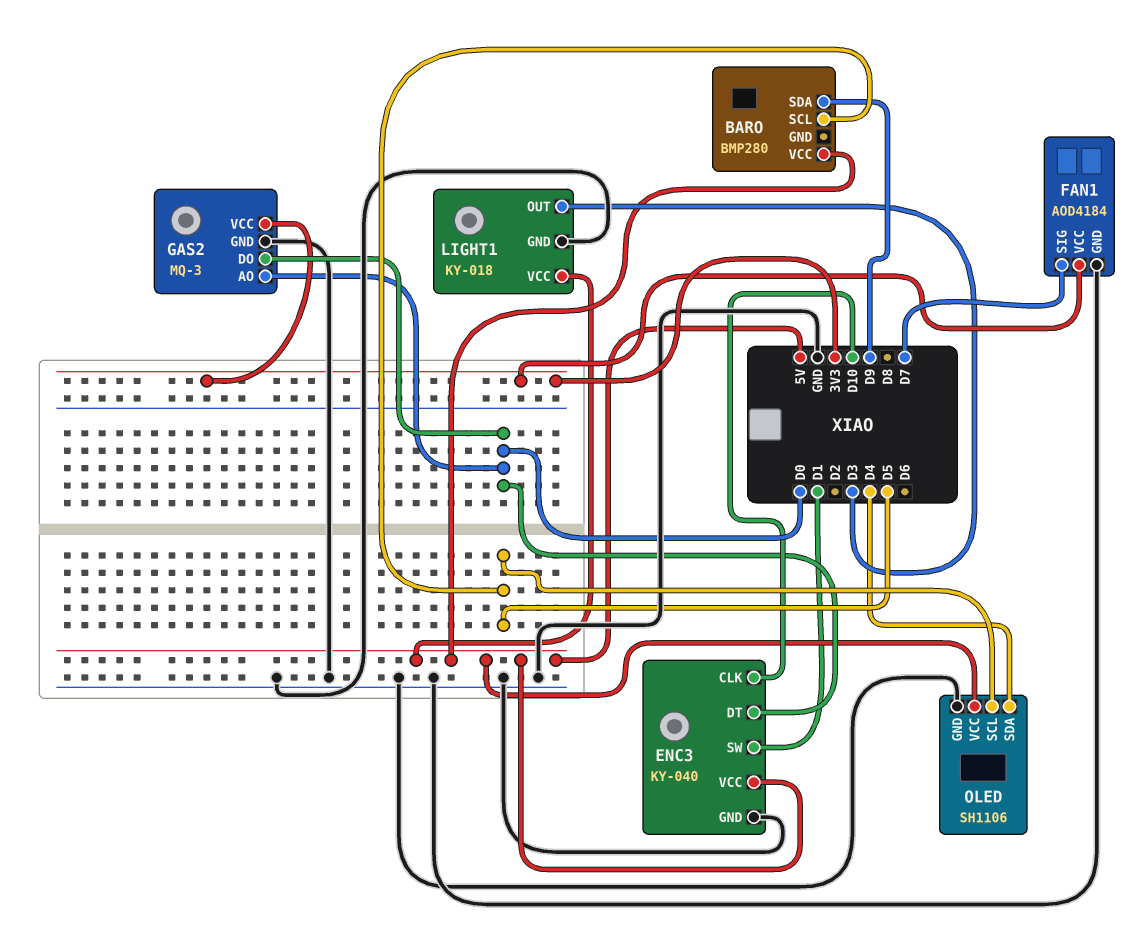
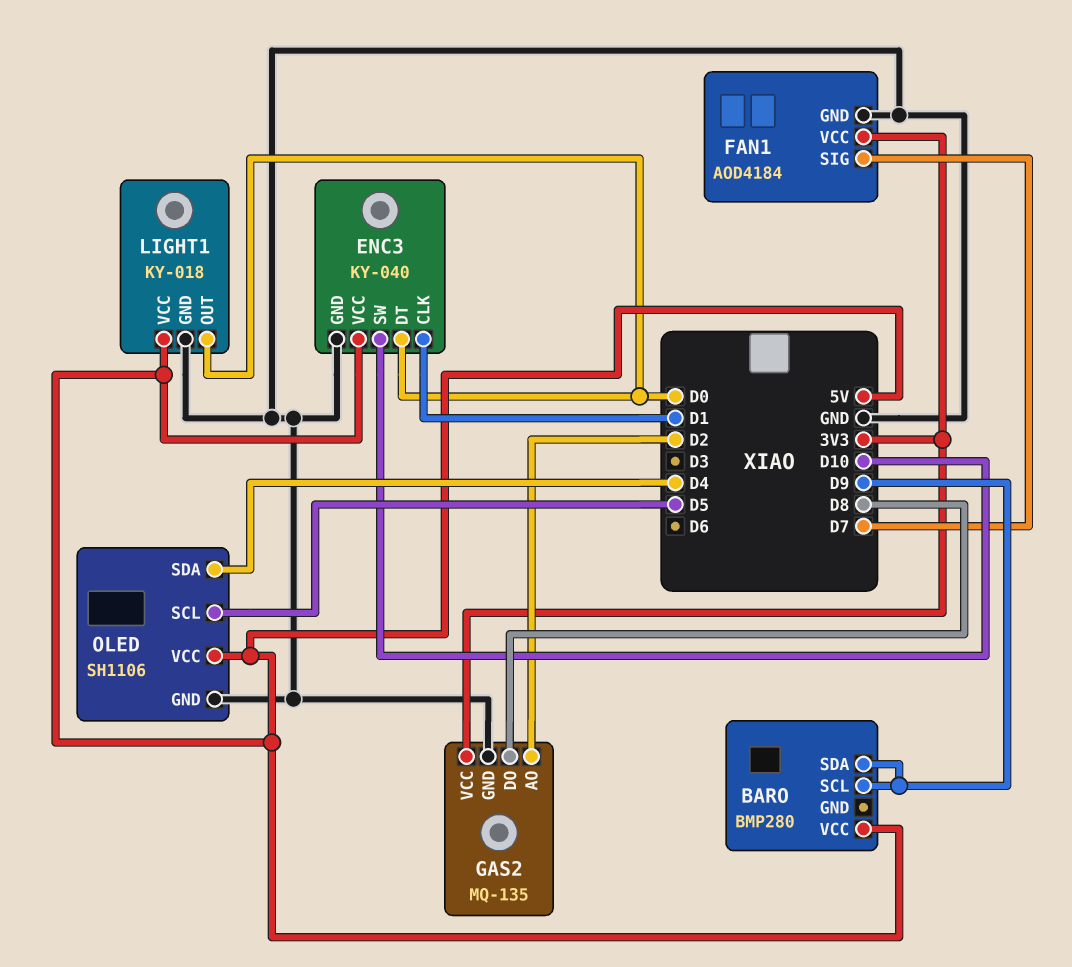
BARO pin SCL: D5 -> D9
ENC3 pin CLK: D10 -> D1
ENC3 pin SW: D1 -> D10
GAS2: MQ-3 -> MQ-135
GAS2 pin AO: D0 -> D2
GAS2 pin DO: D0 -> D8
LIGHT1 pin OUT: D3 -> D0

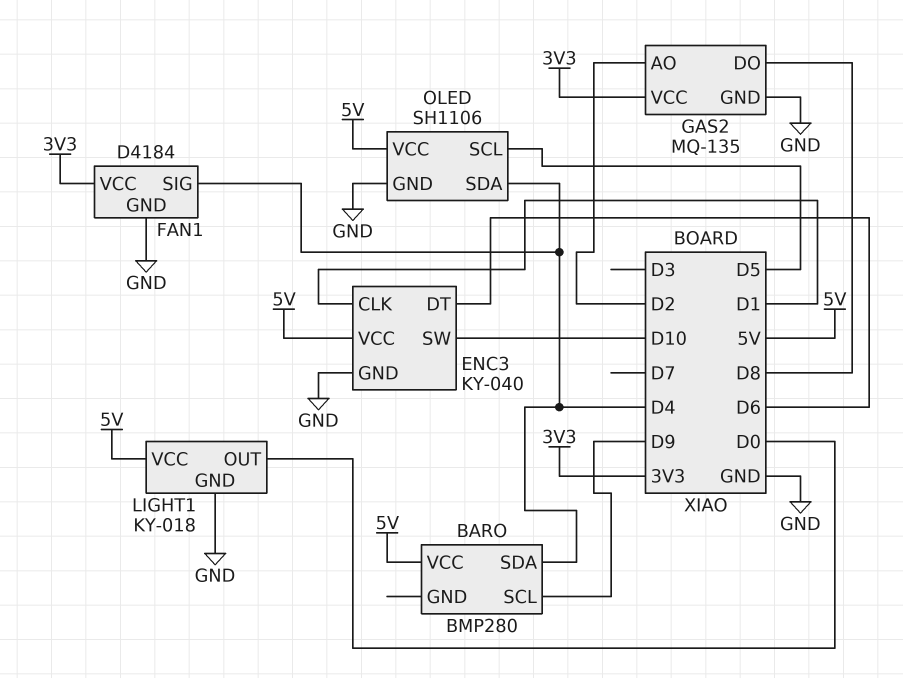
BARO pin SDA: D9 -> D4
ENC3 pin DT: D0 -> D6
FAN1: AOD4184 -> D4184
FAN1 pin SIG: D7 -> D4

